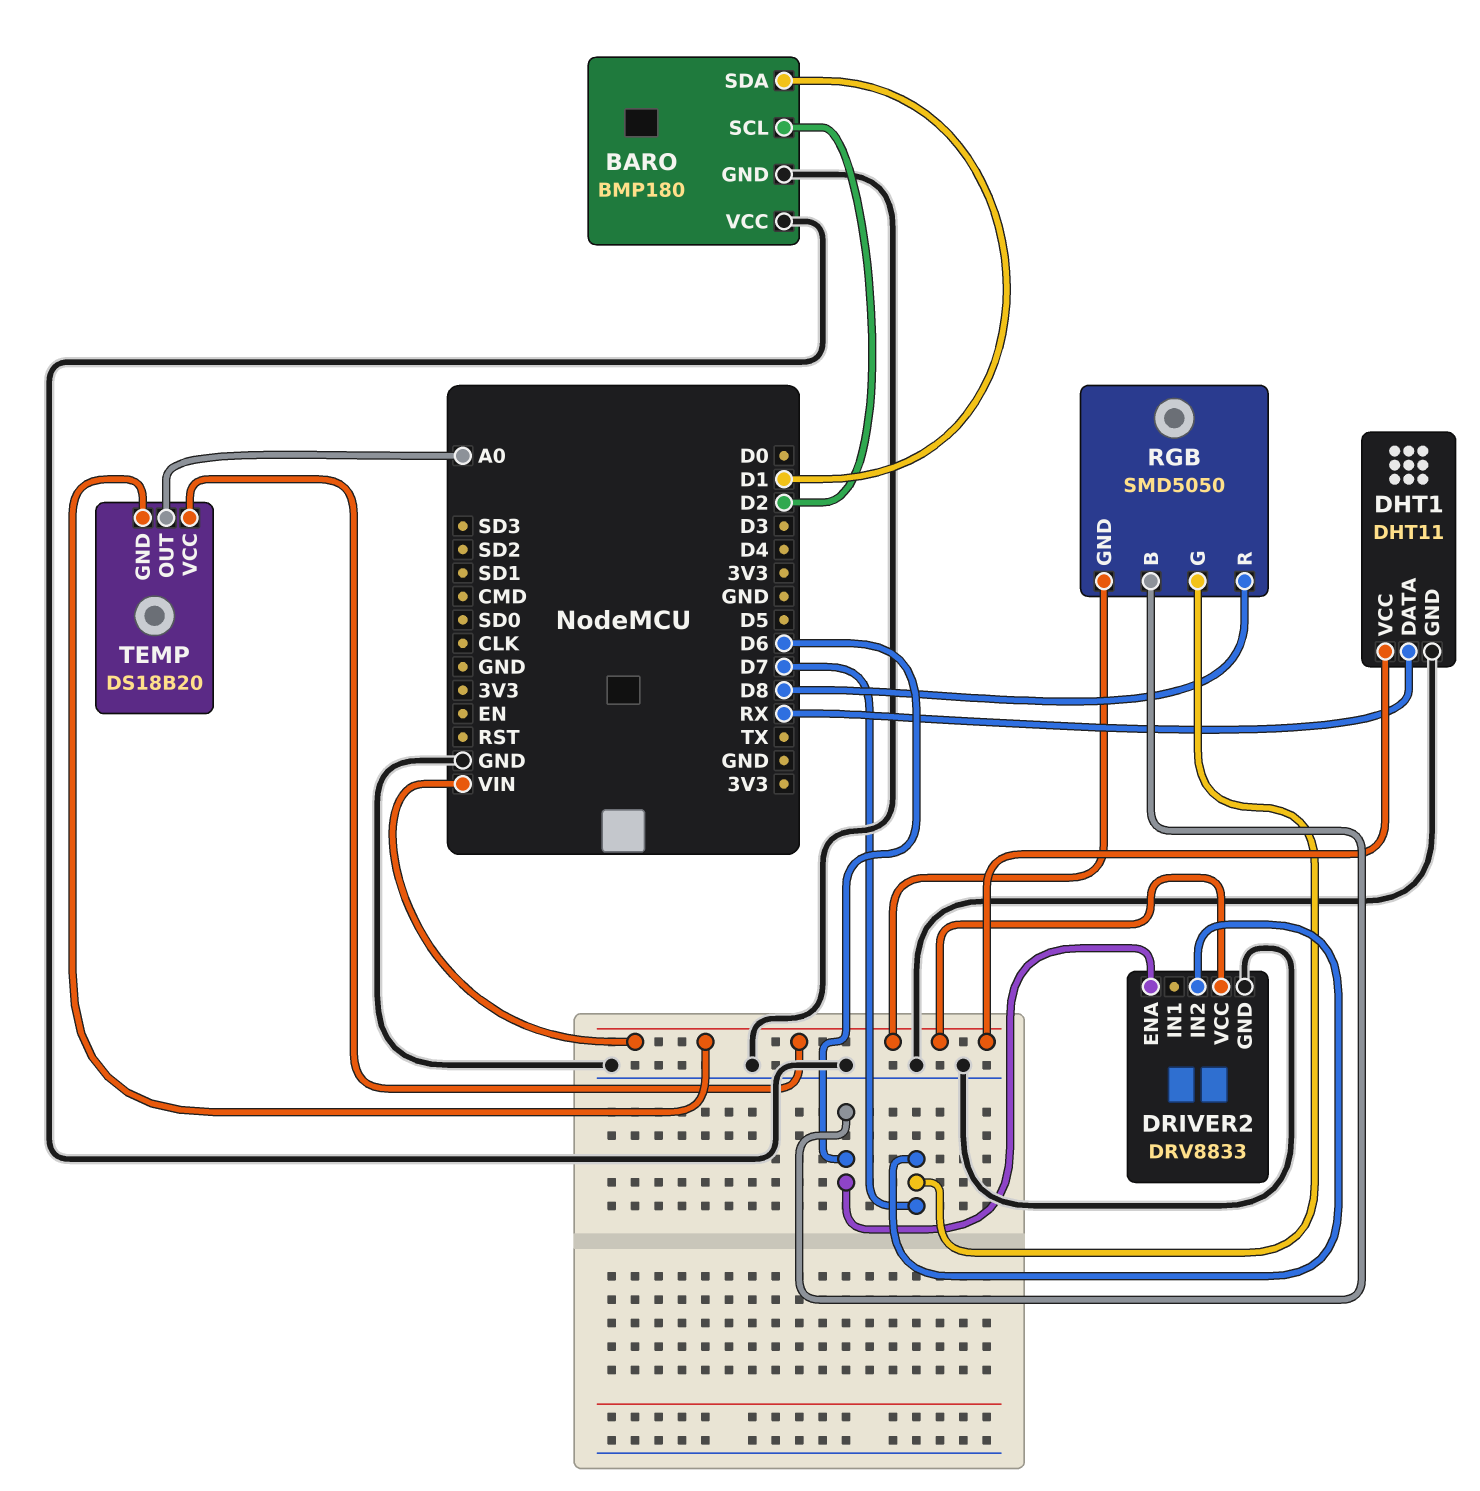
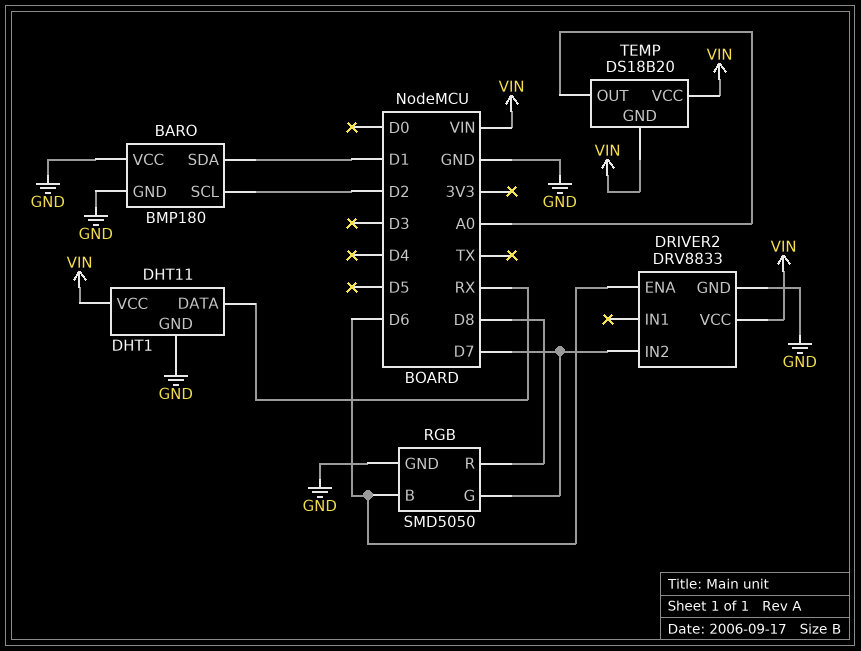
RGB pin GND: VIN -> GND

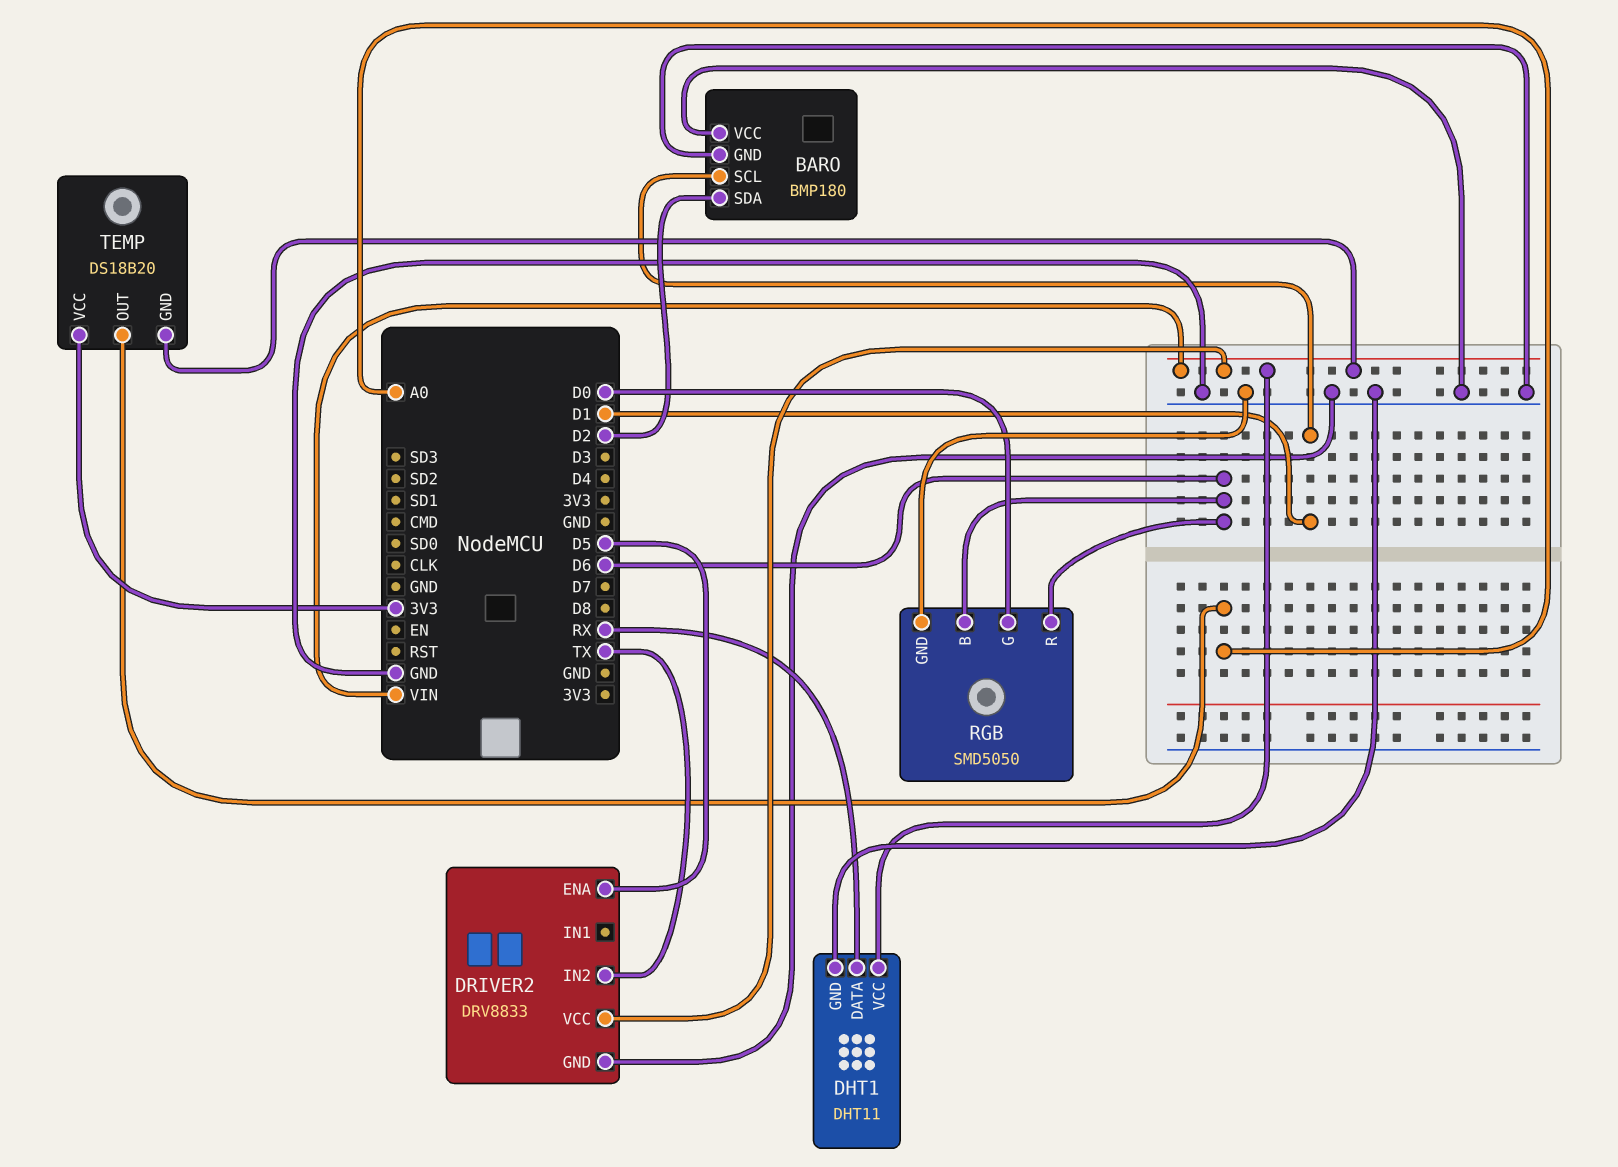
BARO pin SCL: D2 -> D1
BARO pin SDA: D1 -> D2
DRIVER2 pin ENA: D6 -> D5
DRIVER2 pin IN2: D7 -> TX
RGB pin G: D7 -> D0
RGB pin R: D8 -> D6
TEMP pin VCC: VIN -> 3V3

